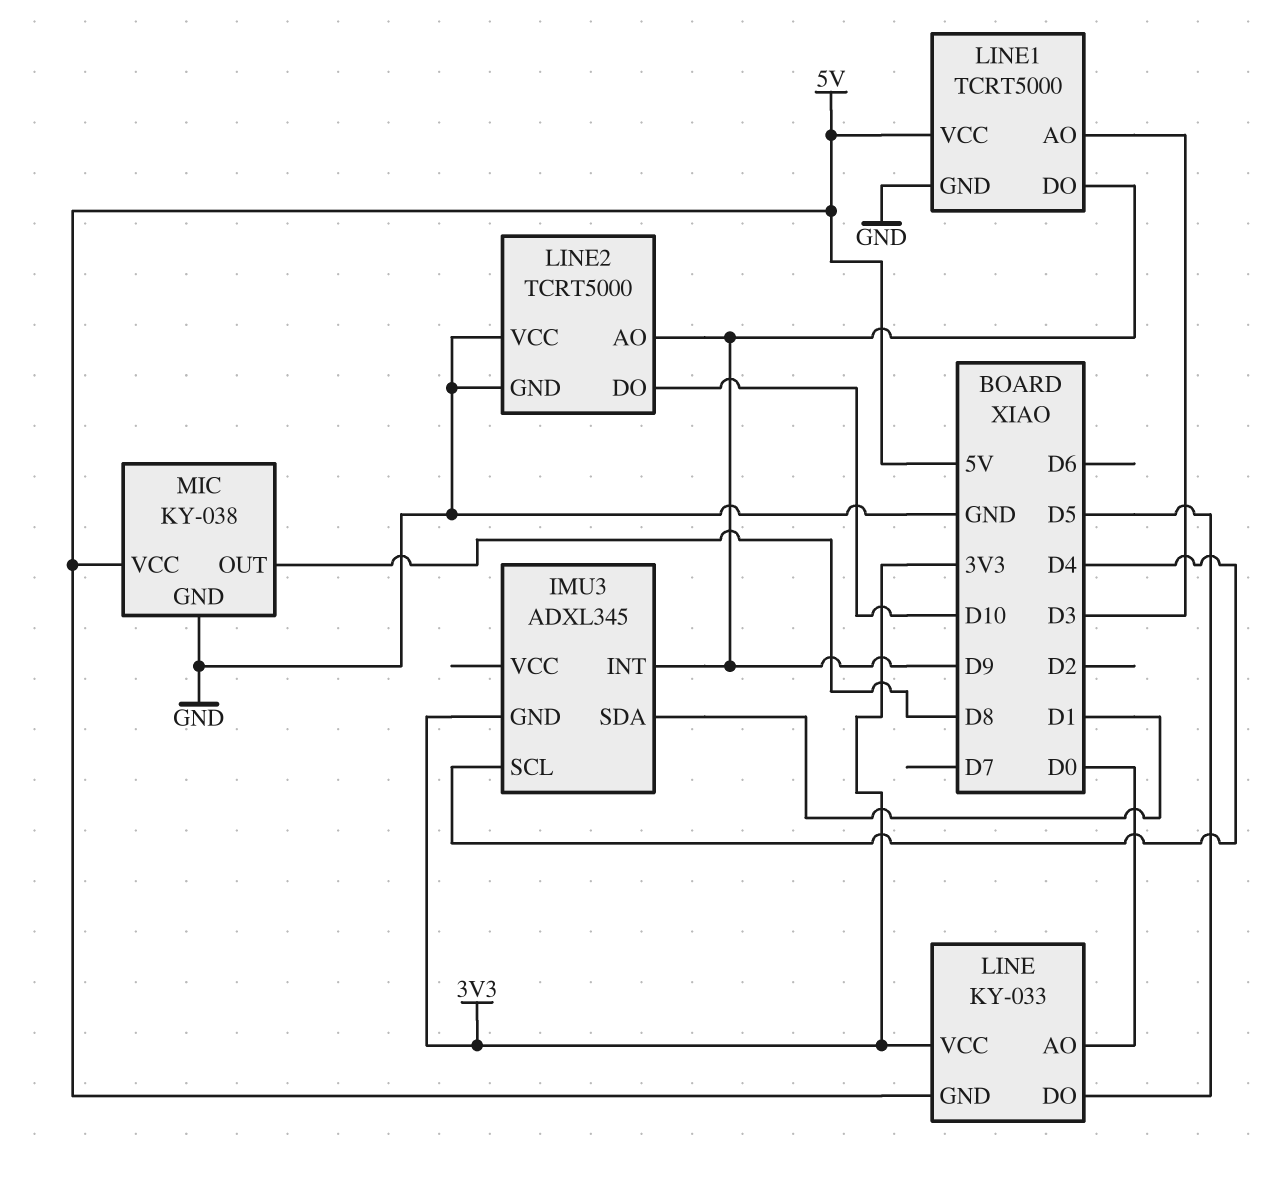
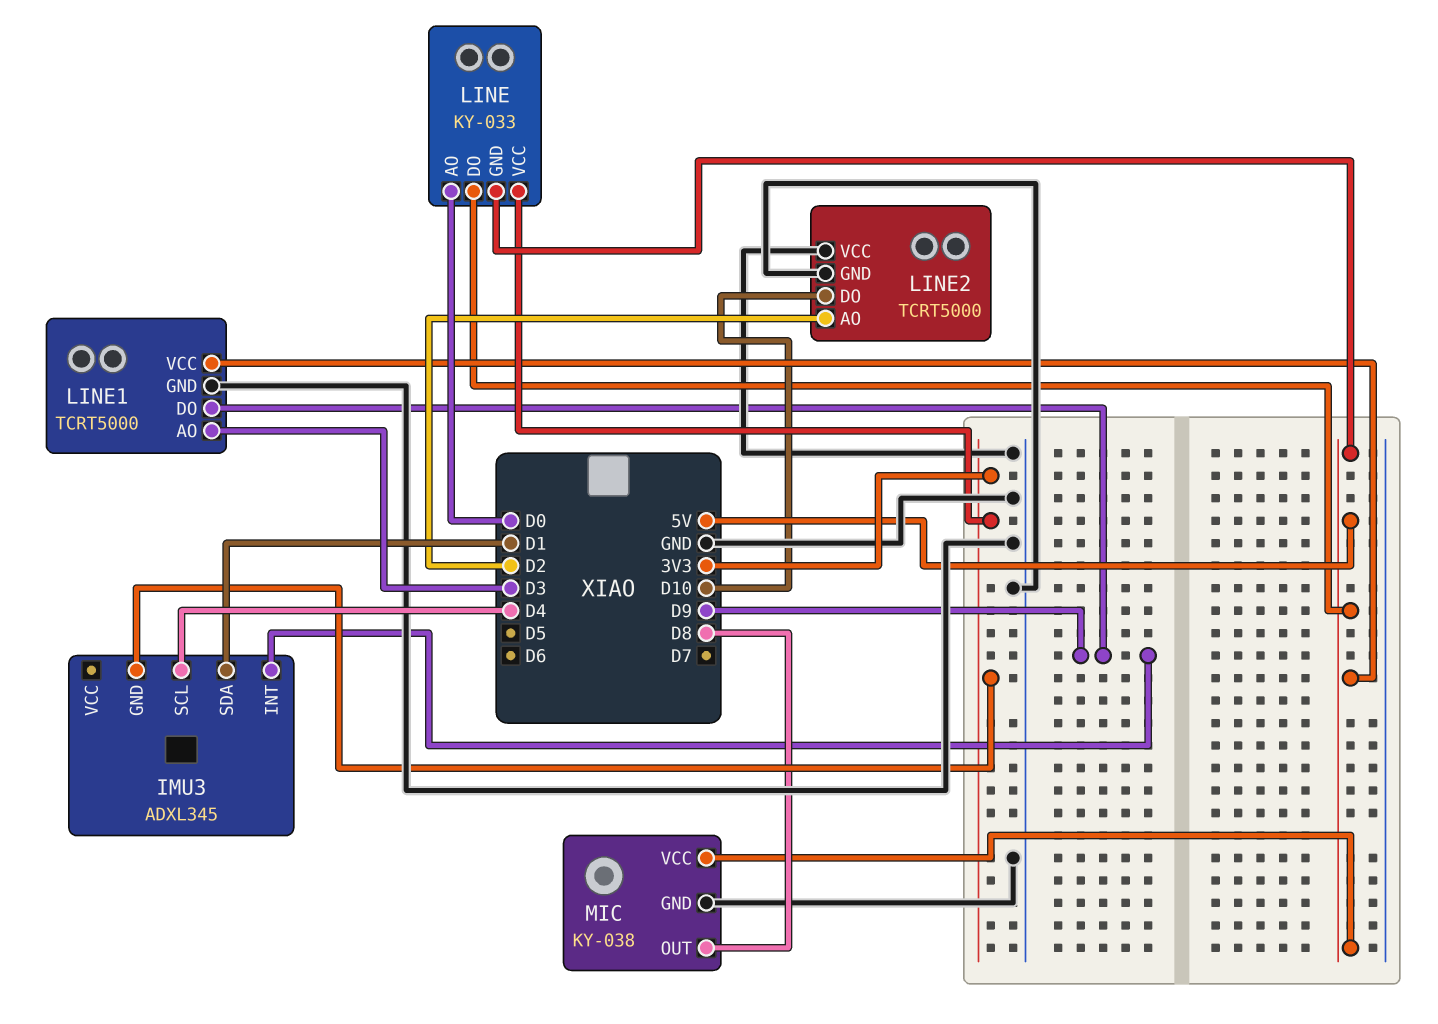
LINE pin DO: D5 -> 5V
LINE2 pin AO: D9 -> D2

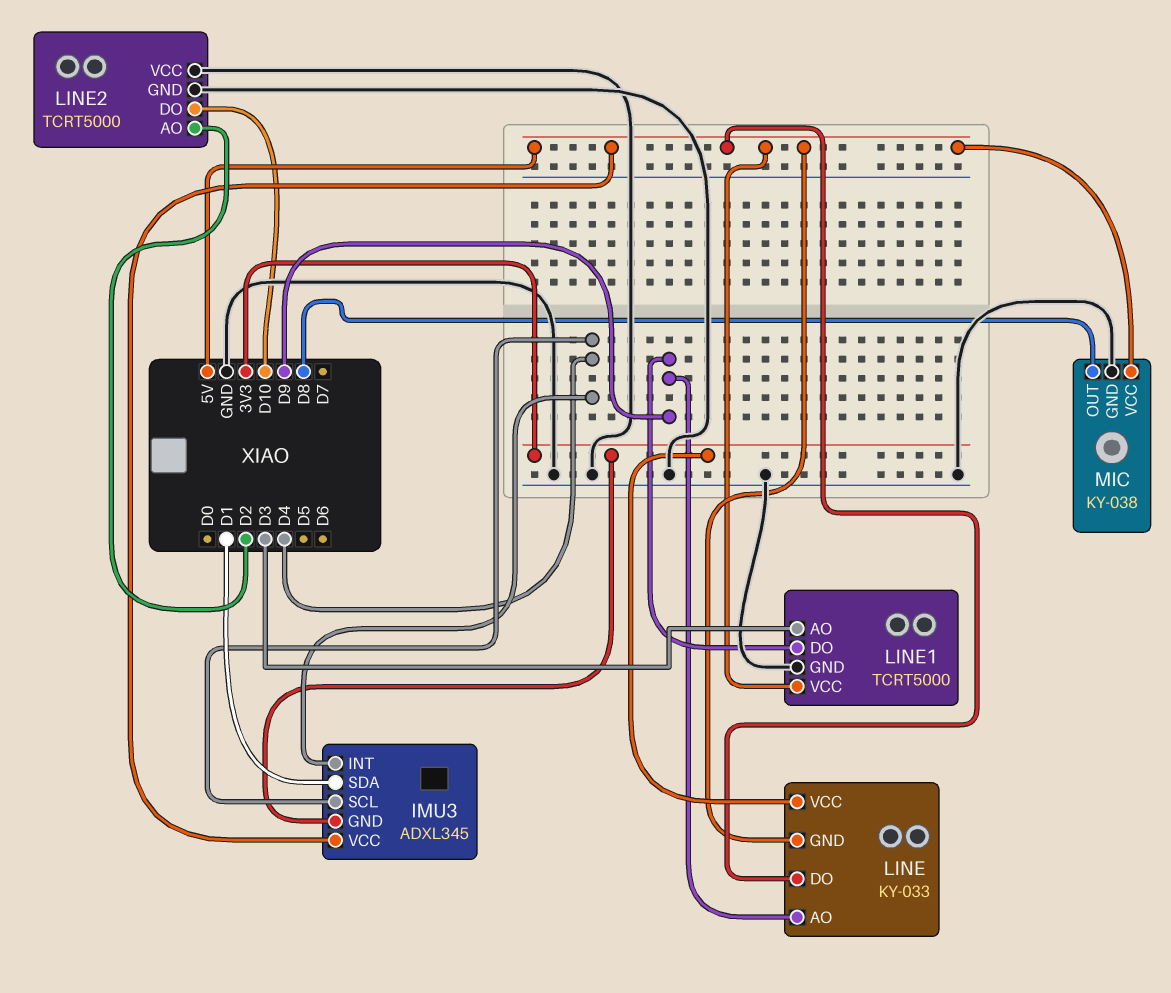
IMU3 pin INT: D9 -> D4
IMU3 pin VCC: none -> 5V
LINE pin AO: D0 -> D9

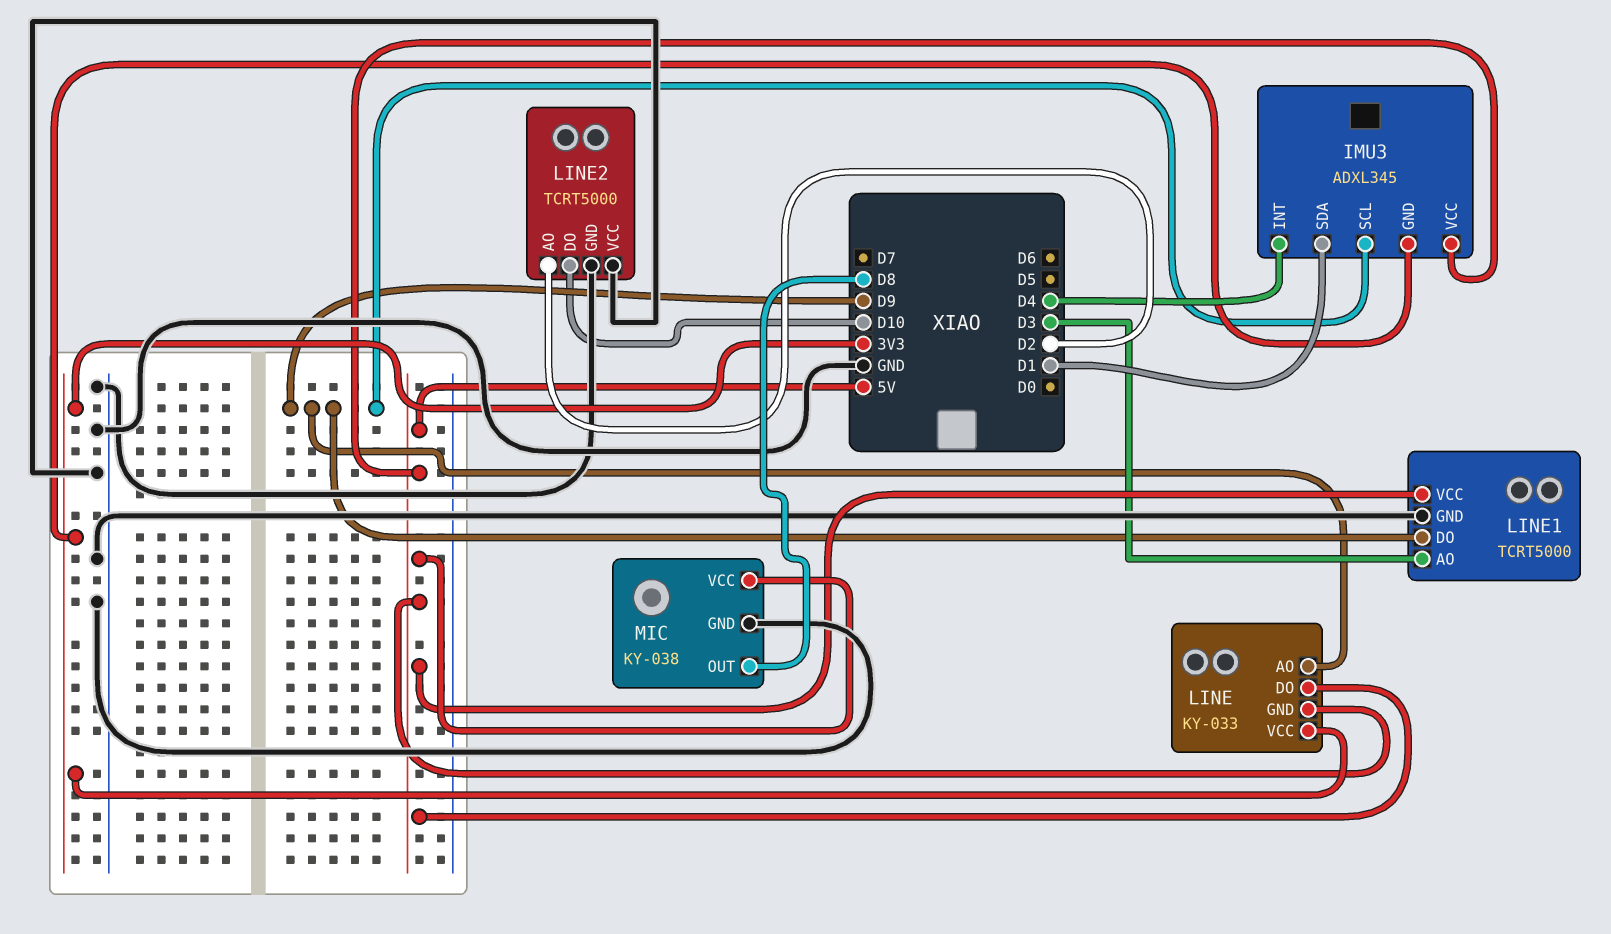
IMU3 pin SCL: D4 -> D9

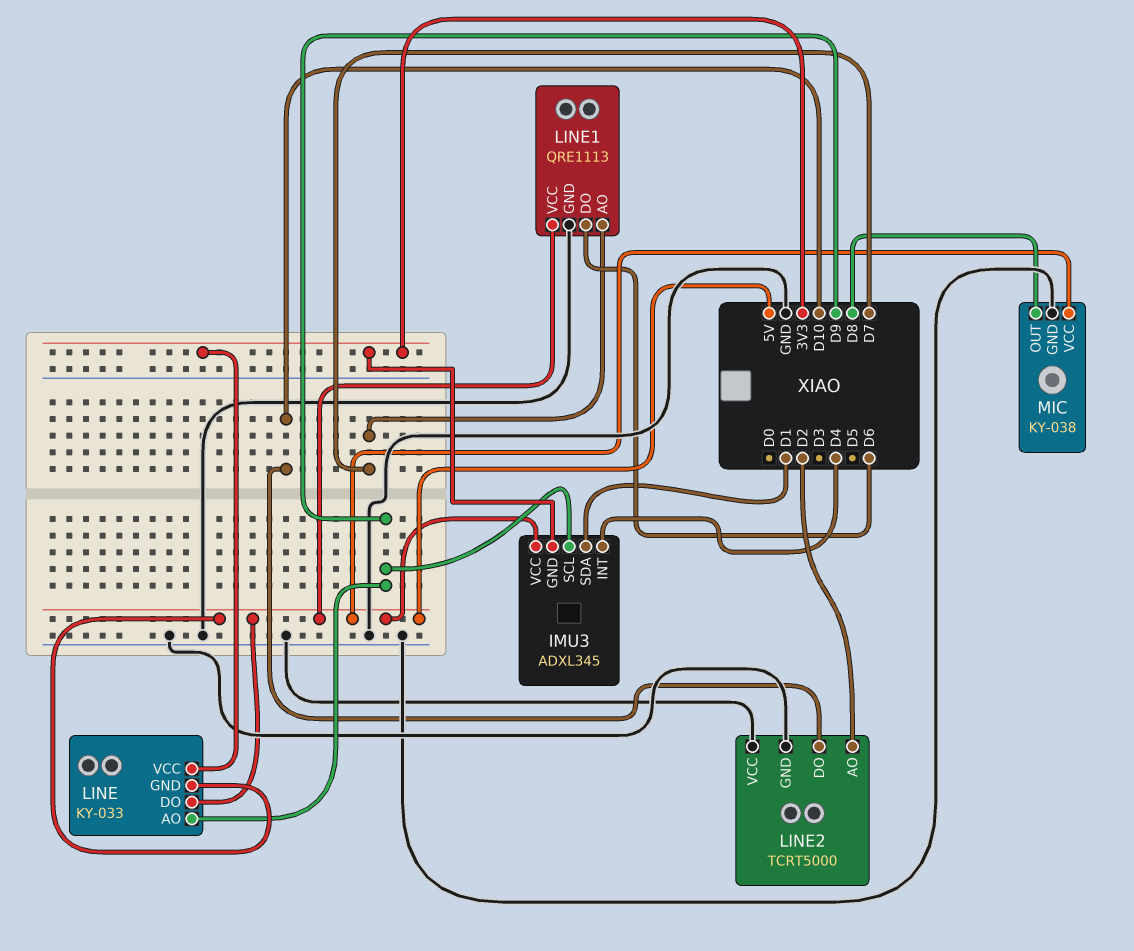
LINE1: TCRT5000 -> QRE1113
LINE1 pin AO: D3 -> D7
LINE1 pin DO: D9 -> D6

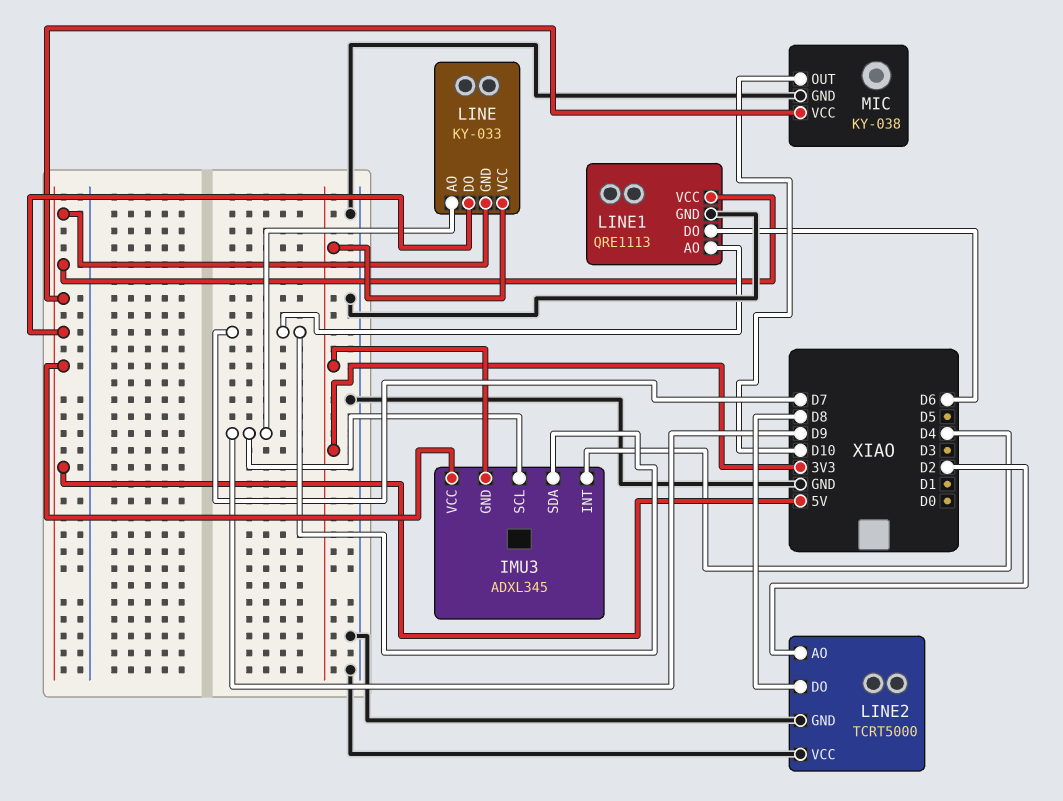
IMU3 pin SDA: D1 -> D7
LINE2 pin DO: D10 -> D8
MIC pin OUT: D8 -> D10

